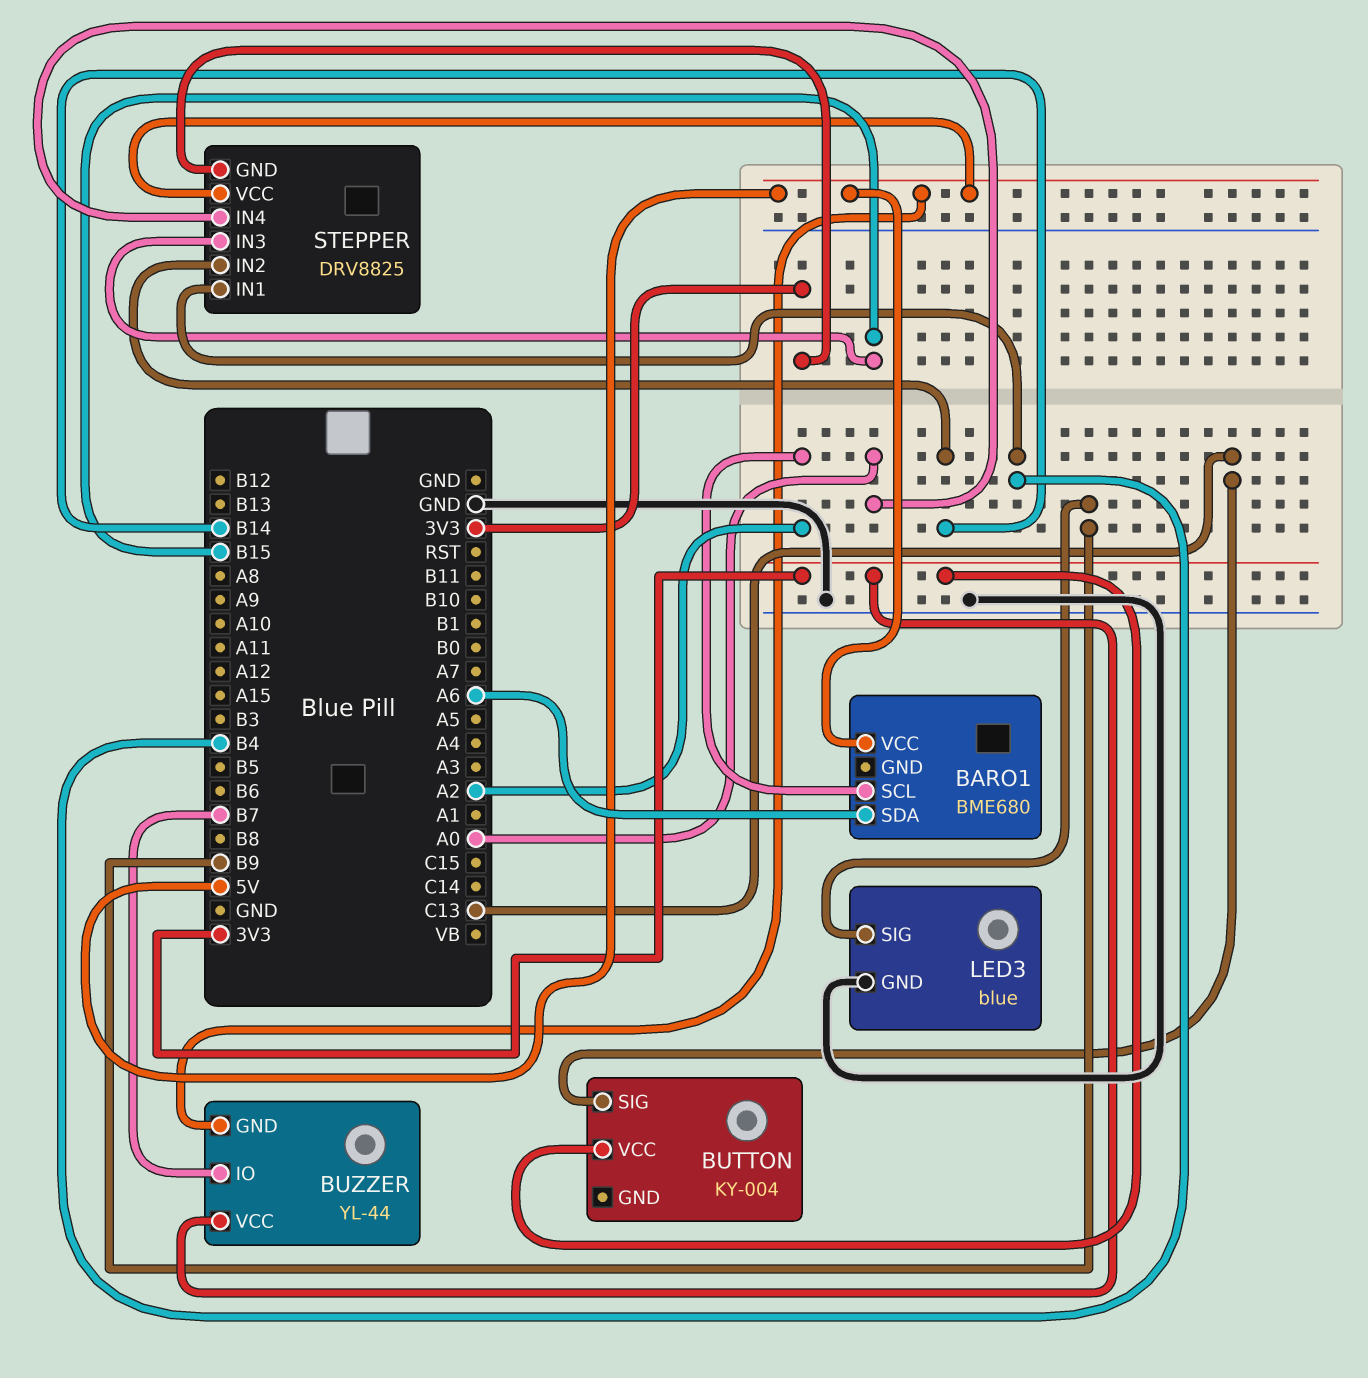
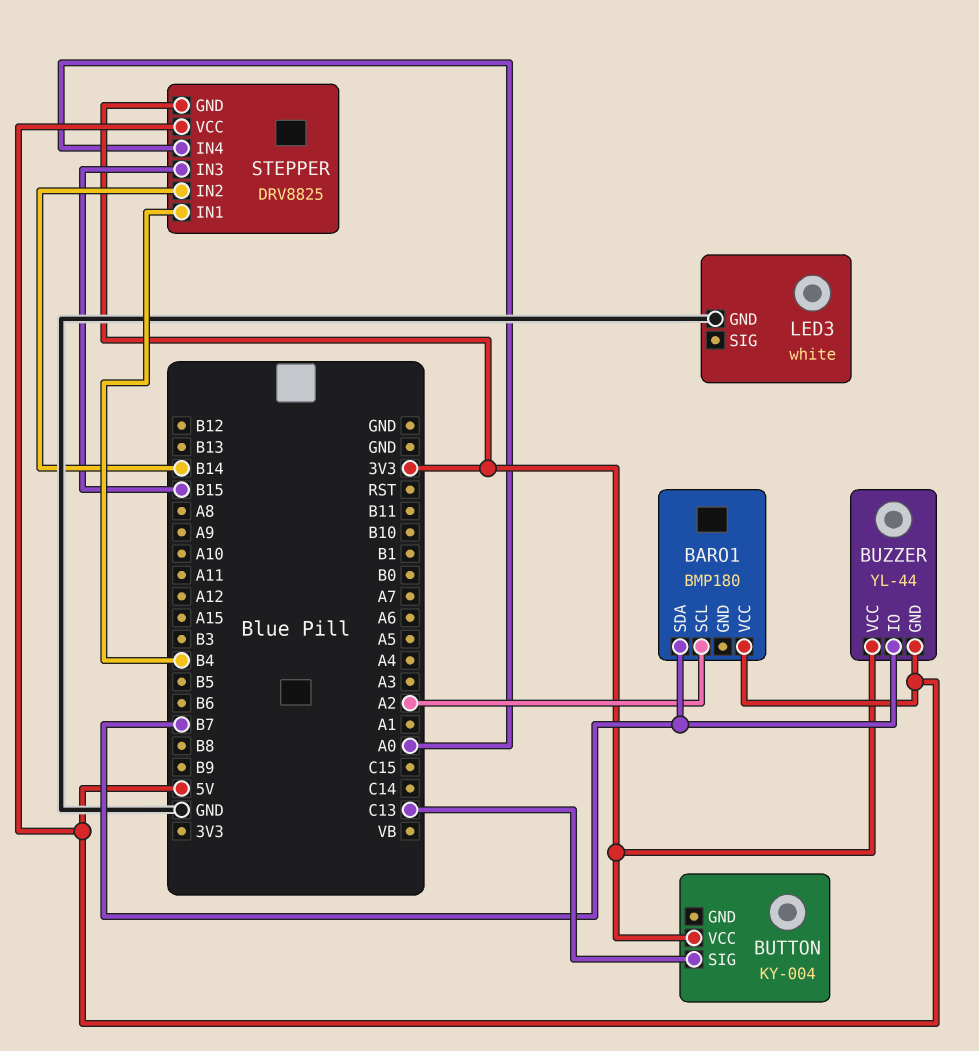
BARO1: BME680 -> BMP180
BARO1 pin SDA: A6 -> B7
LED3: blue -> white
LED3 pin SIG: B9 -> none

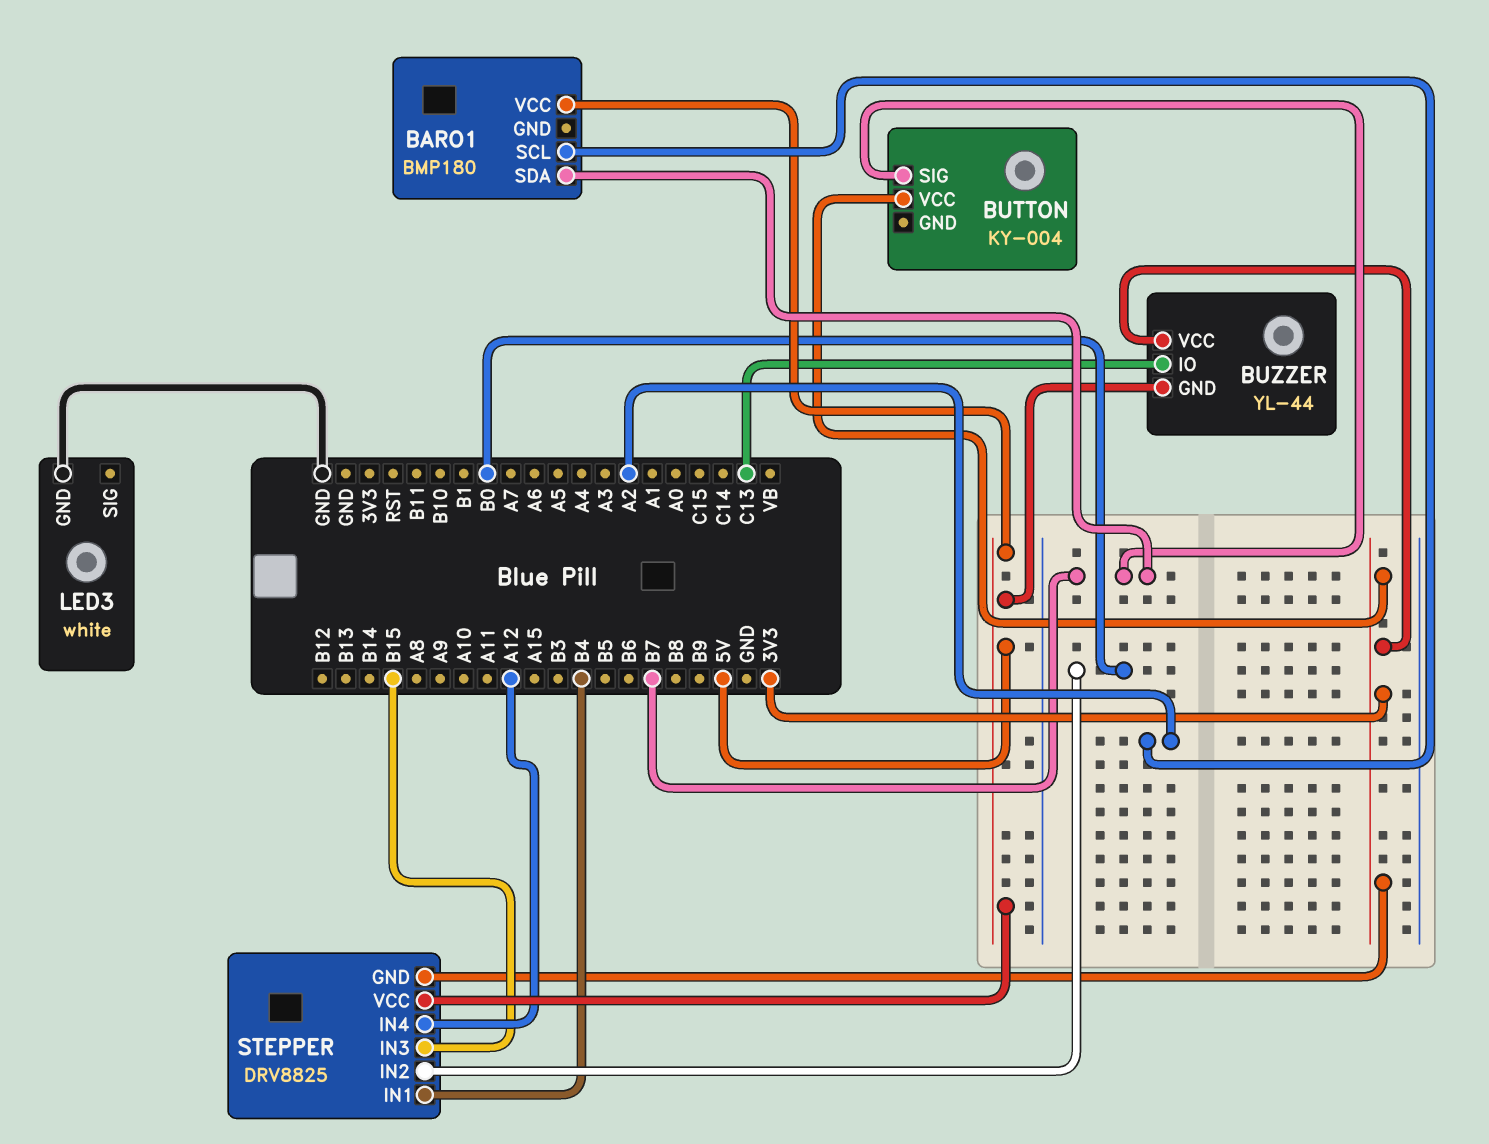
BUTTON pin SIG: C13 -> B7
BUZZER pin IO: B7 -> C13
STEPPER pin IN2: B14 -> B0
STEPPER pin IN4: A0 -> A12

